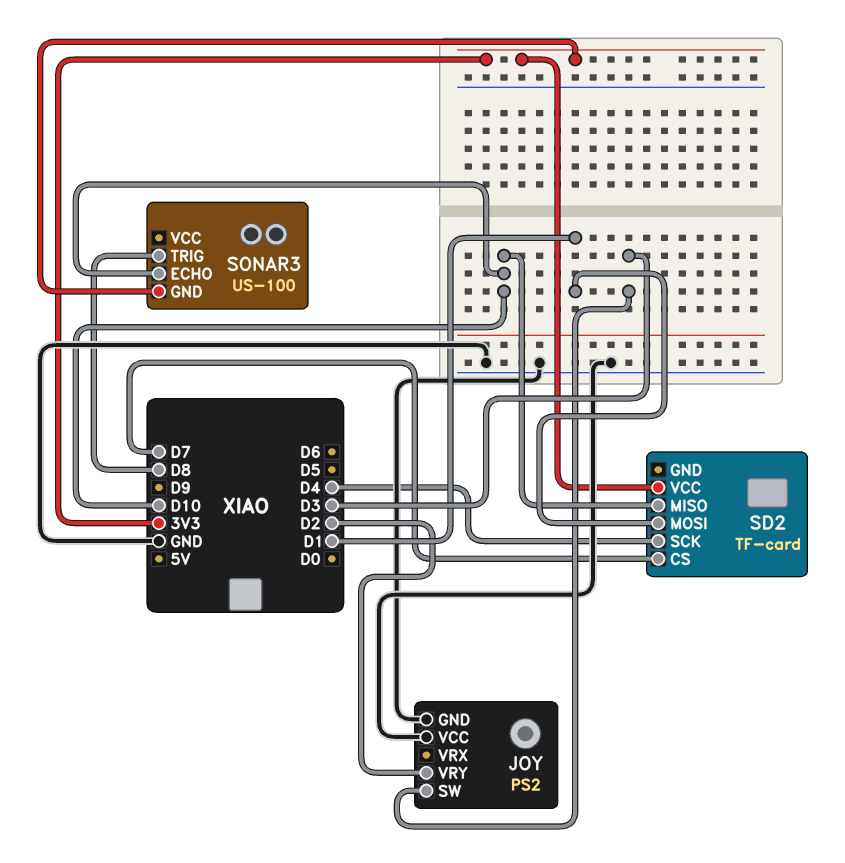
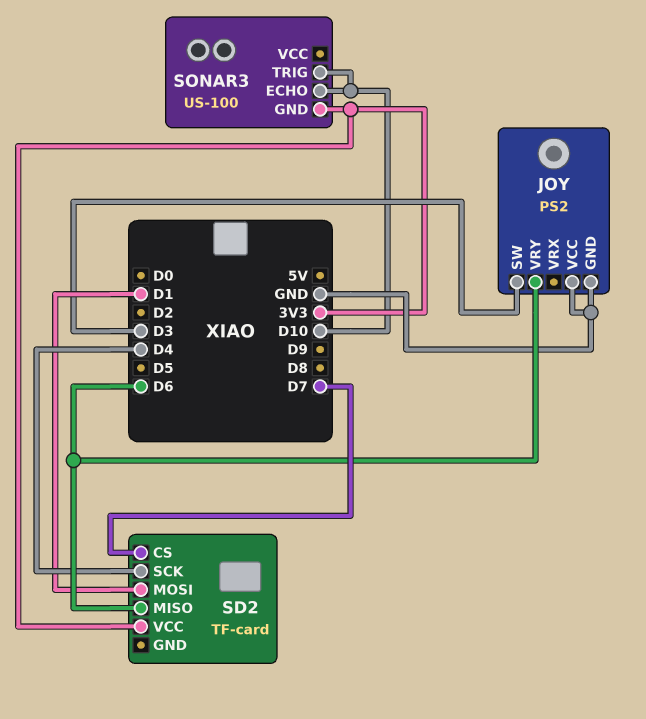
JOY pin VRY: D2 -> D6
SD2 pin MISO: D10 -> D6
SONAR3 pin TRIG: D8 -> D10

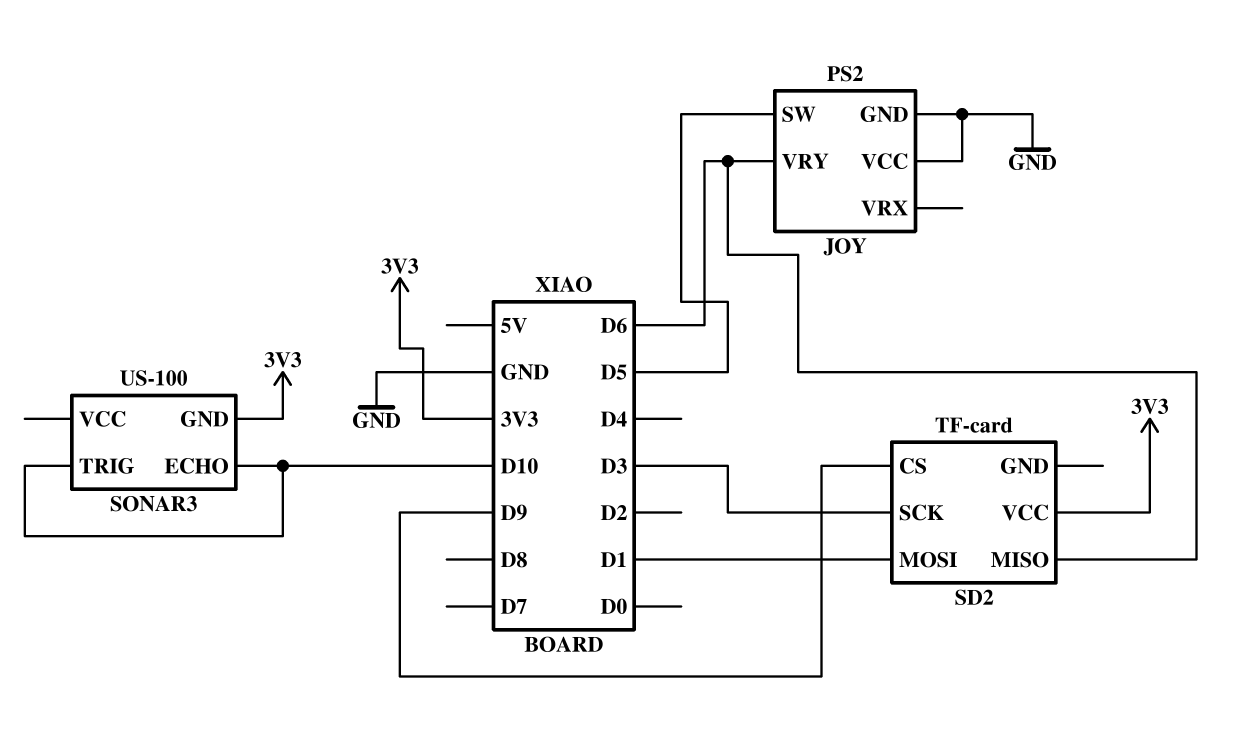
JOY pin SW: D3 -> D5
SD2 pin CS: D7 -> D9
SD2 pin SCK: D4 -> D3

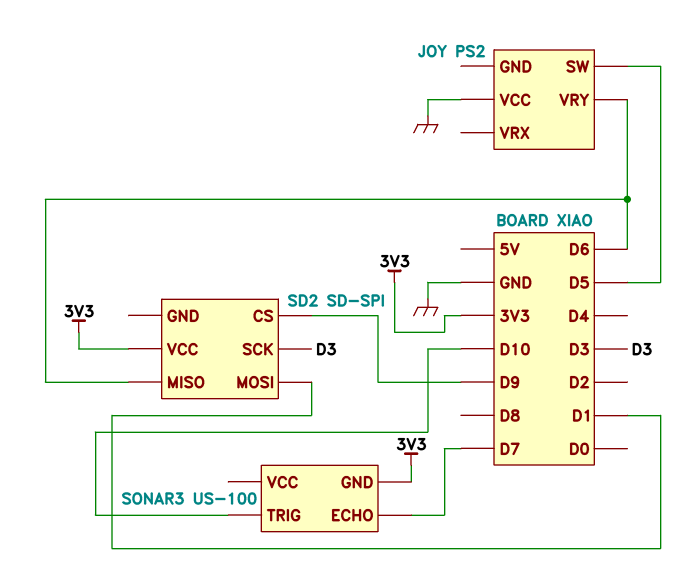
JOY pin GND: GND -> none
SD2: TF-card -> SD-SPI
SONAR3 pin ECHO: D10 -> D7

